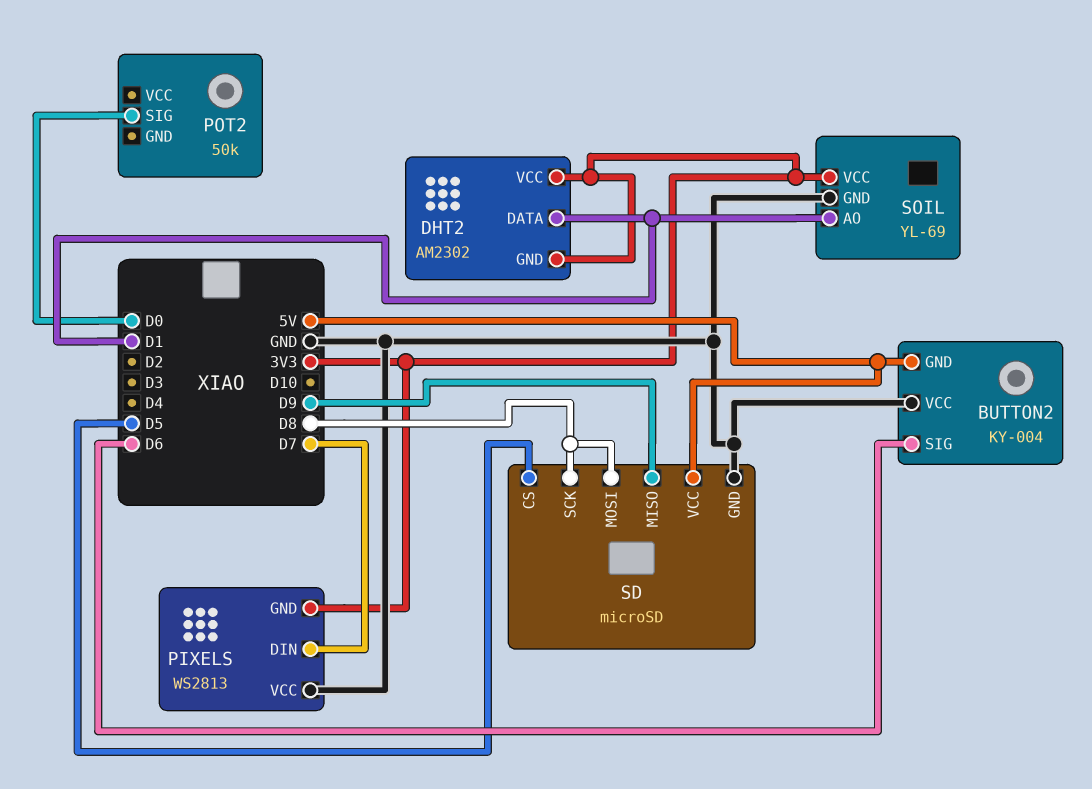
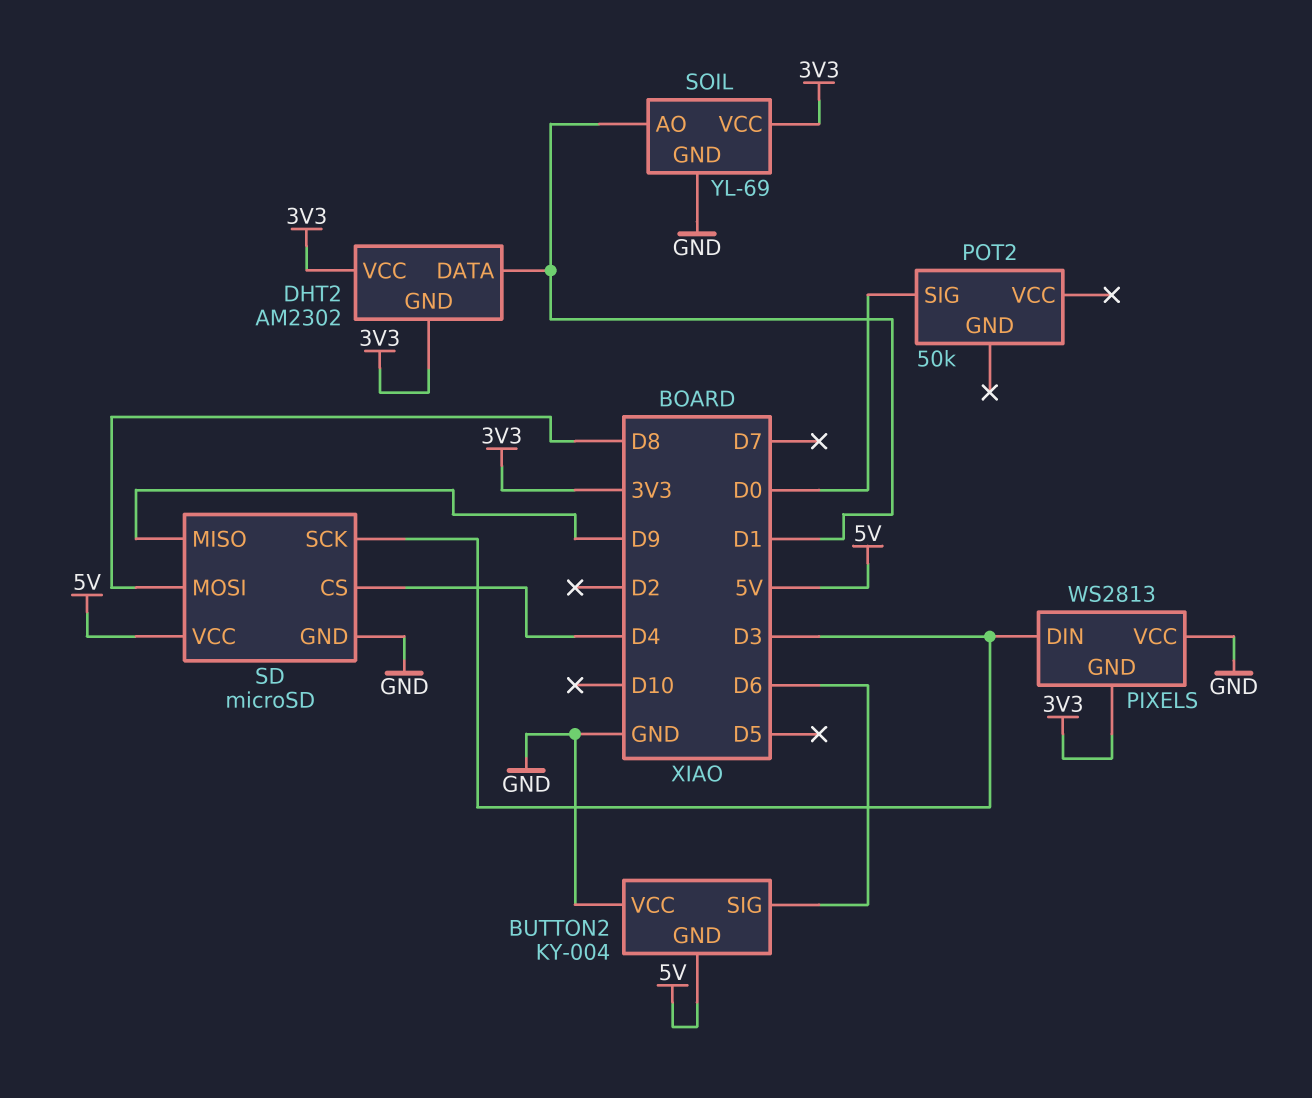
PIXELS pin DIN: D7 -> D3
SD pin CS: D5 -> D4
SD pin SCK: D8 -> D3

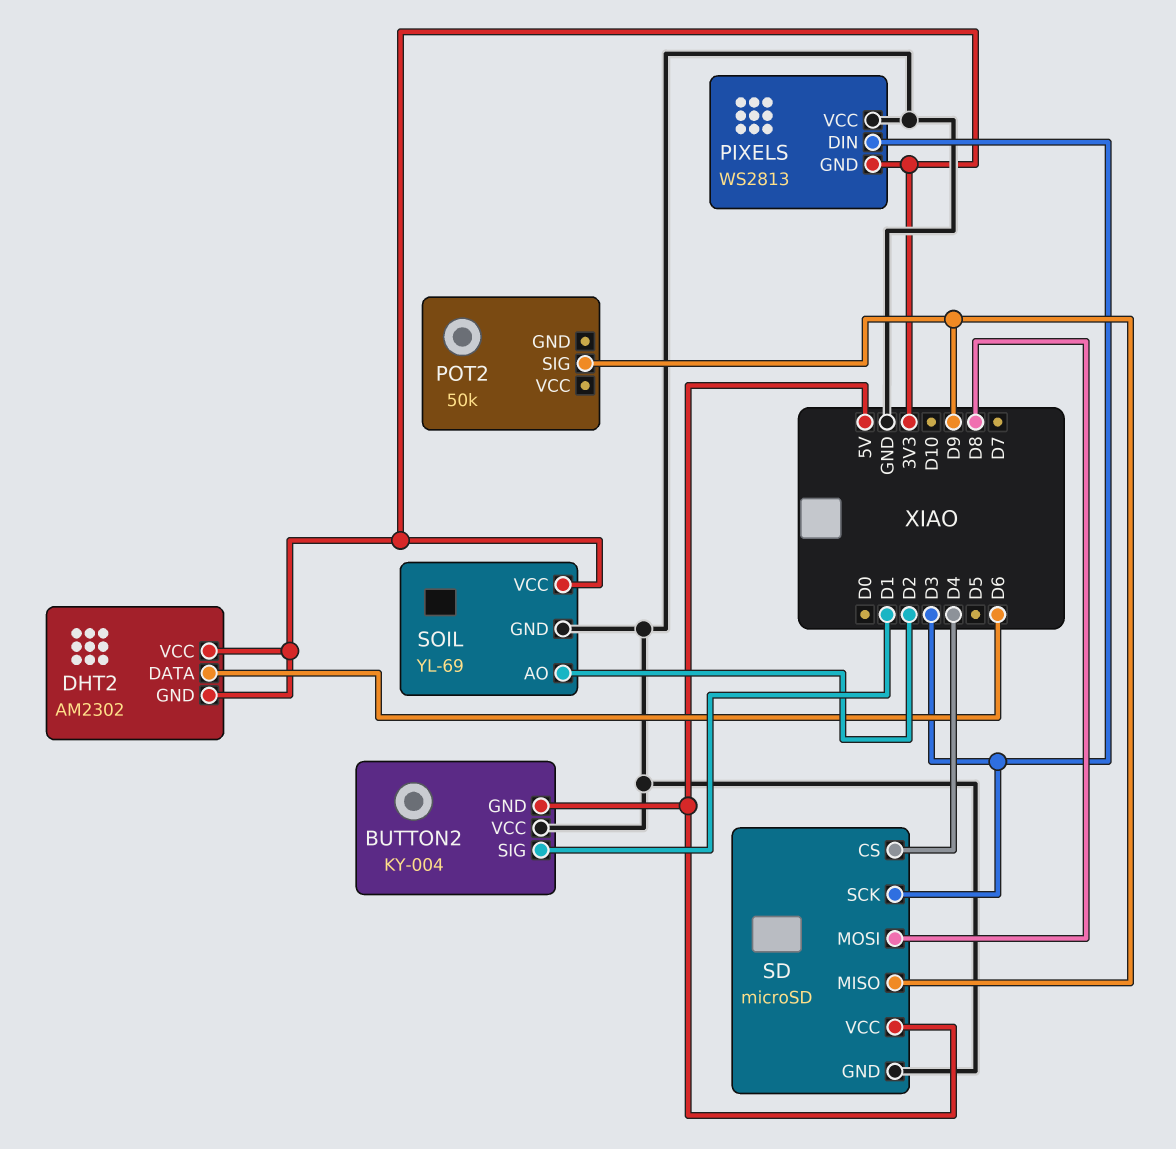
BUTTON2 pin SIG: D6 -> D1
DHT2 pin DATA: D1 -> D6
POT2 pin SIG: D0 -> D9
SOIL pin AO: D1 -> D2

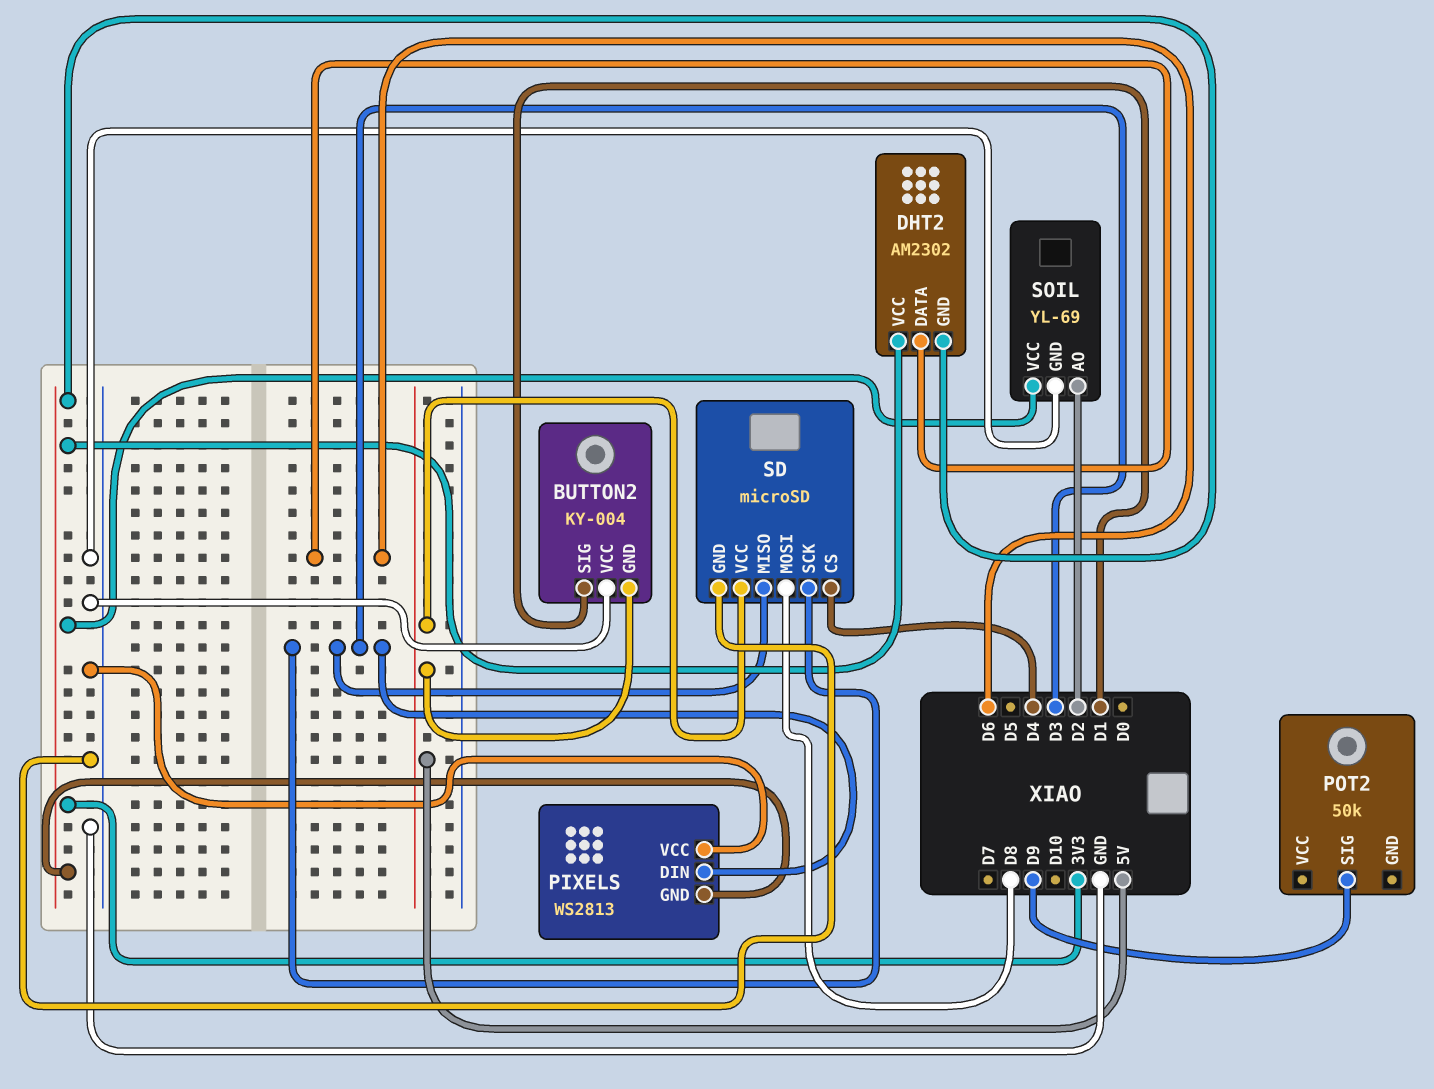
SD pin MISO: D9 -> D3

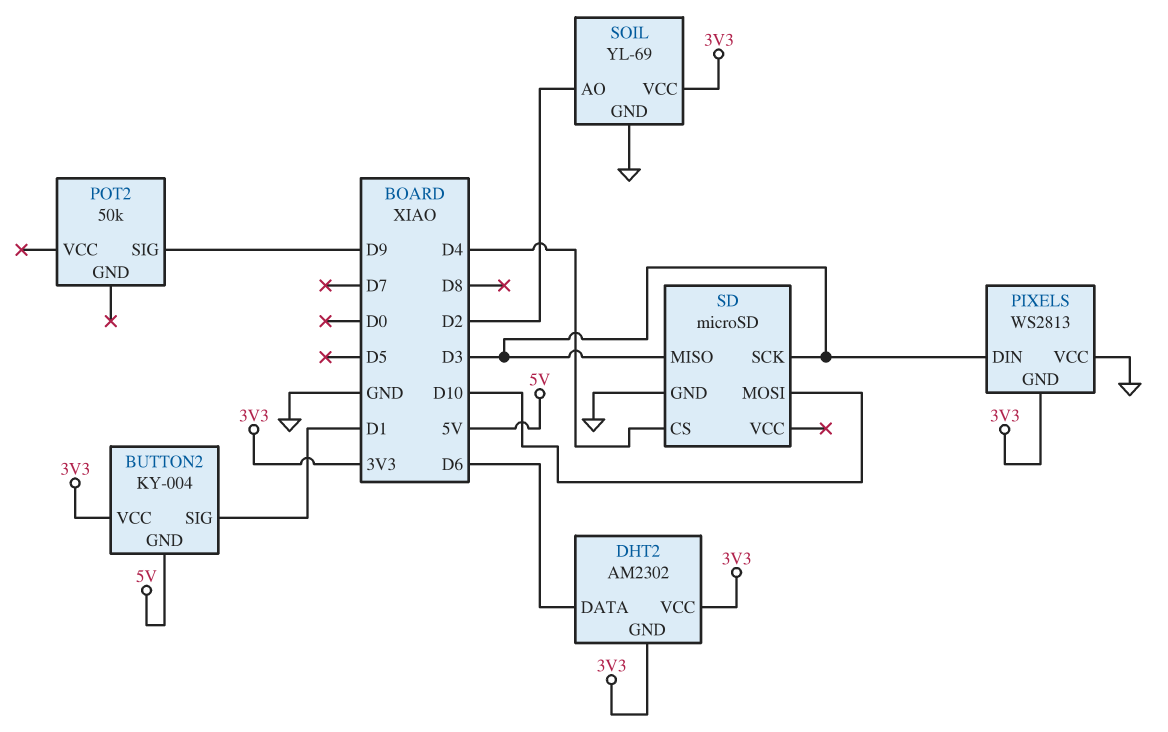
BUTTON2 pin VCC: GND -> 3V3
SD pin MOSI: D8 -> D10
SD pin VCC: 5V -> none

